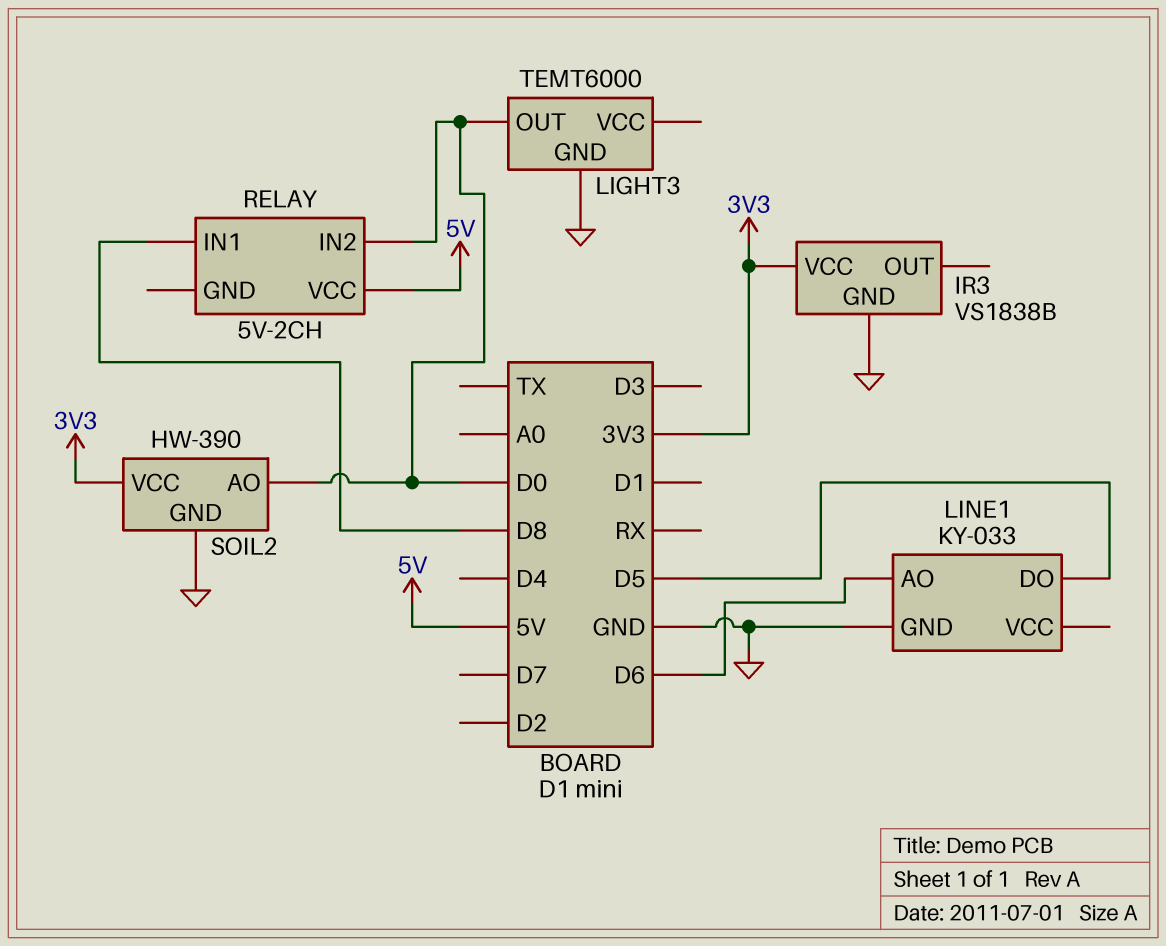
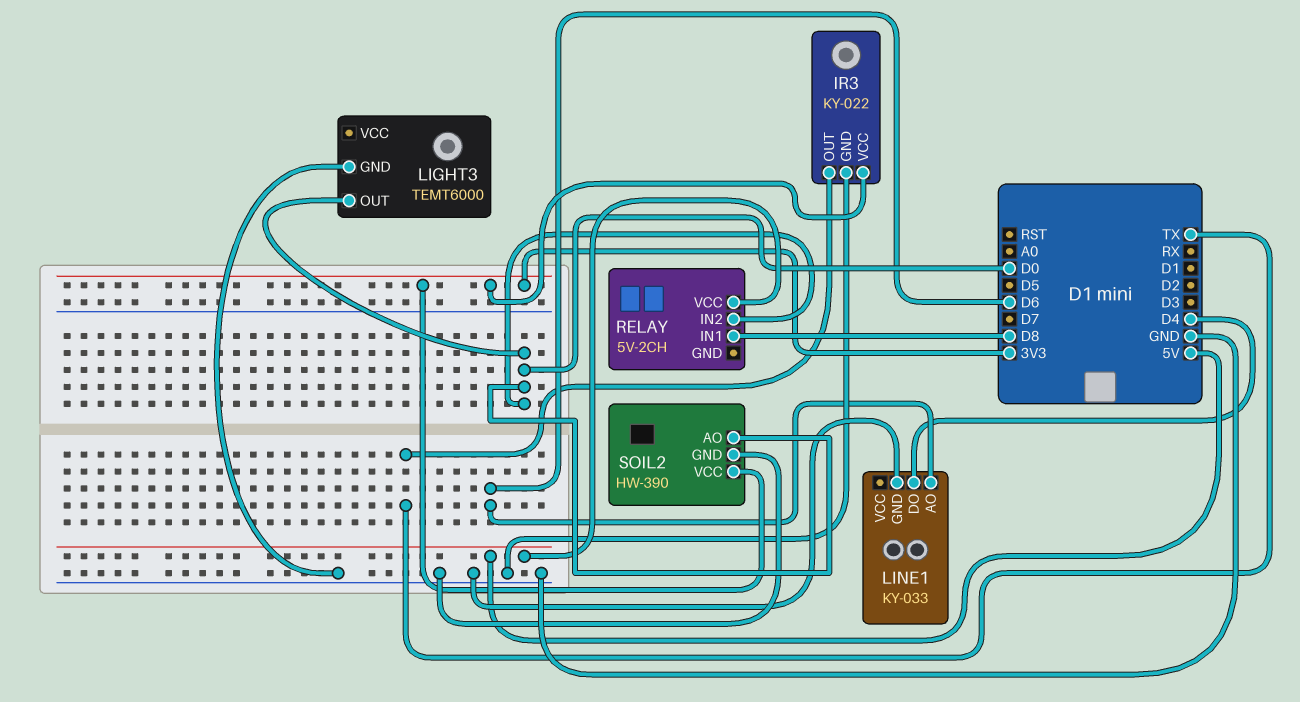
IR3: VS1838B -> KY-022
IR3 pin OUT: none -> TX
LINE1 pin DO: D5 -> D4

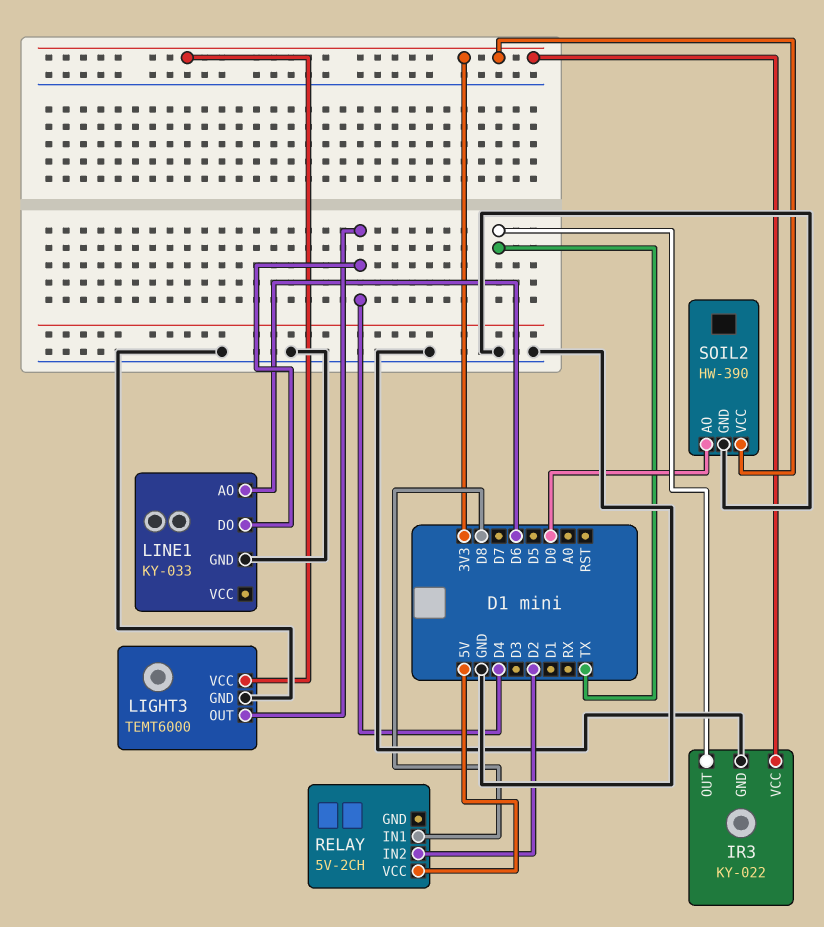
LIGHT3 pin OUT: D0 -> D4
LIGHT3 pin VCC: none -> 3V3
RELAY pin IN2: D0 -> D2

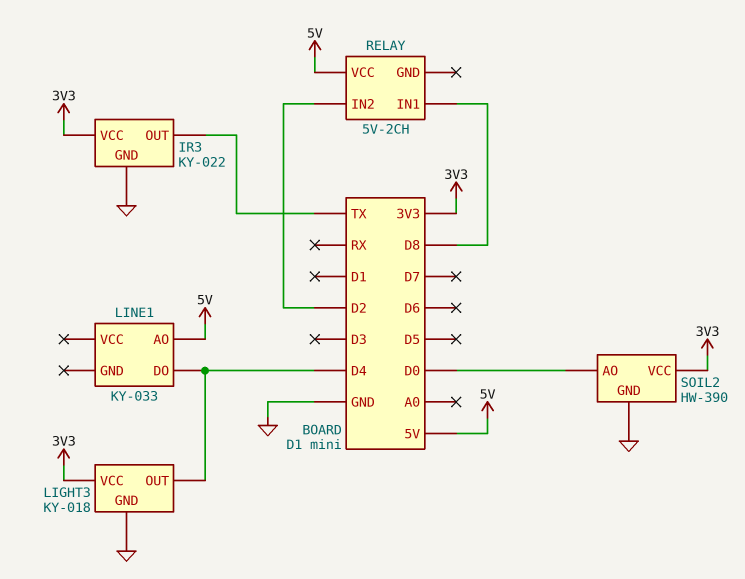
LIGHT3: TEMT6000 -> KY-018
LINE1 pin AO: D6 -> 5V
LINE1 pin GND: GND -> none

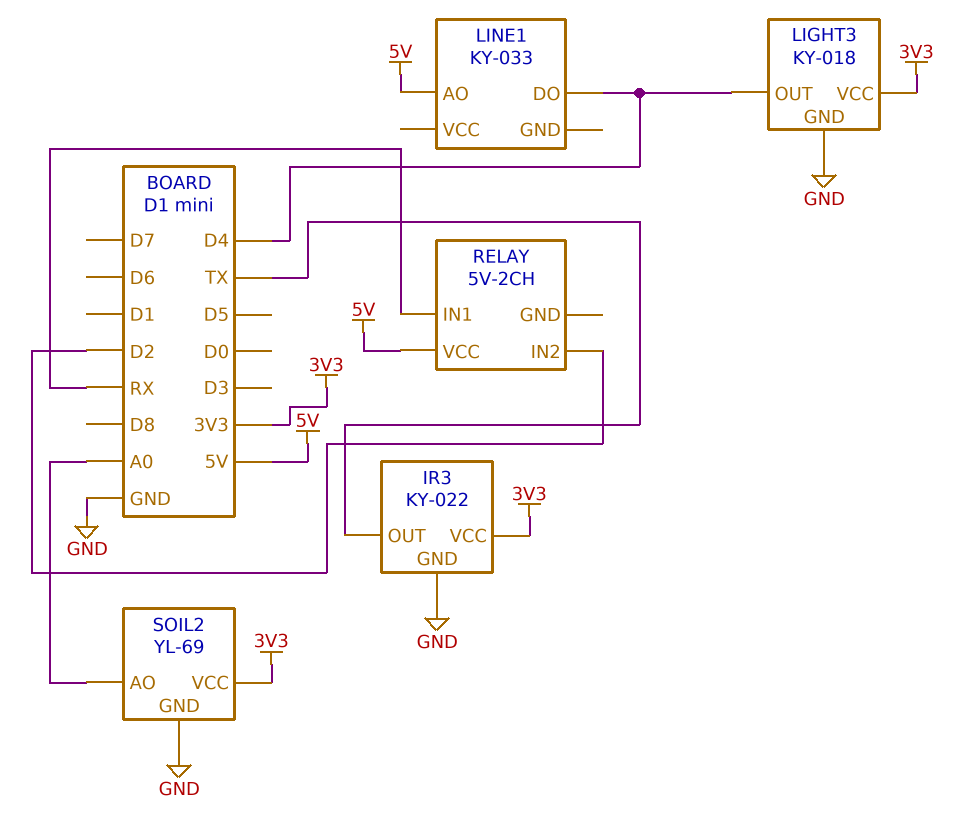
RELAY pin IN1: D8 -> RX
SOIL2: HW-390 -> YL-69
SOIL2 pin AO: D0 -> A0

